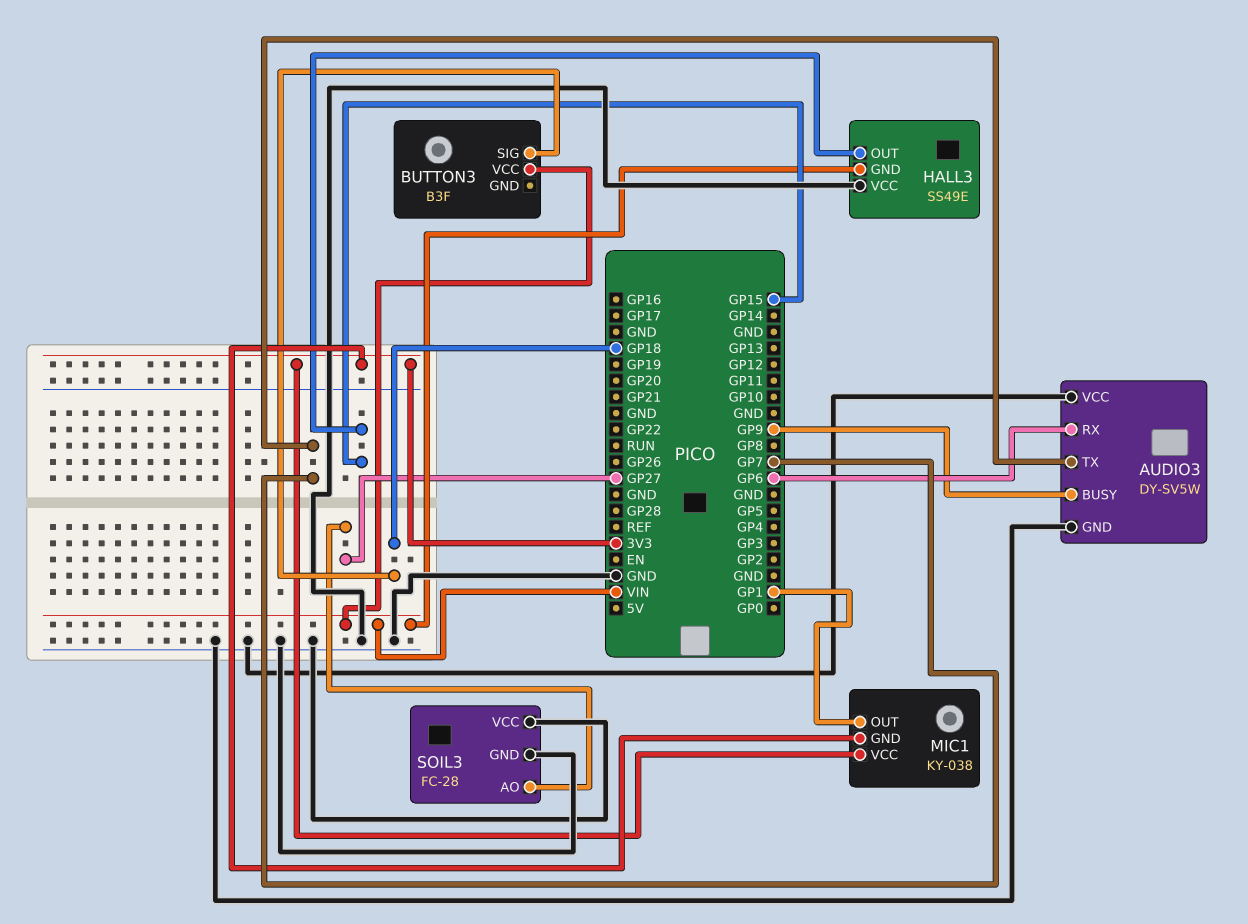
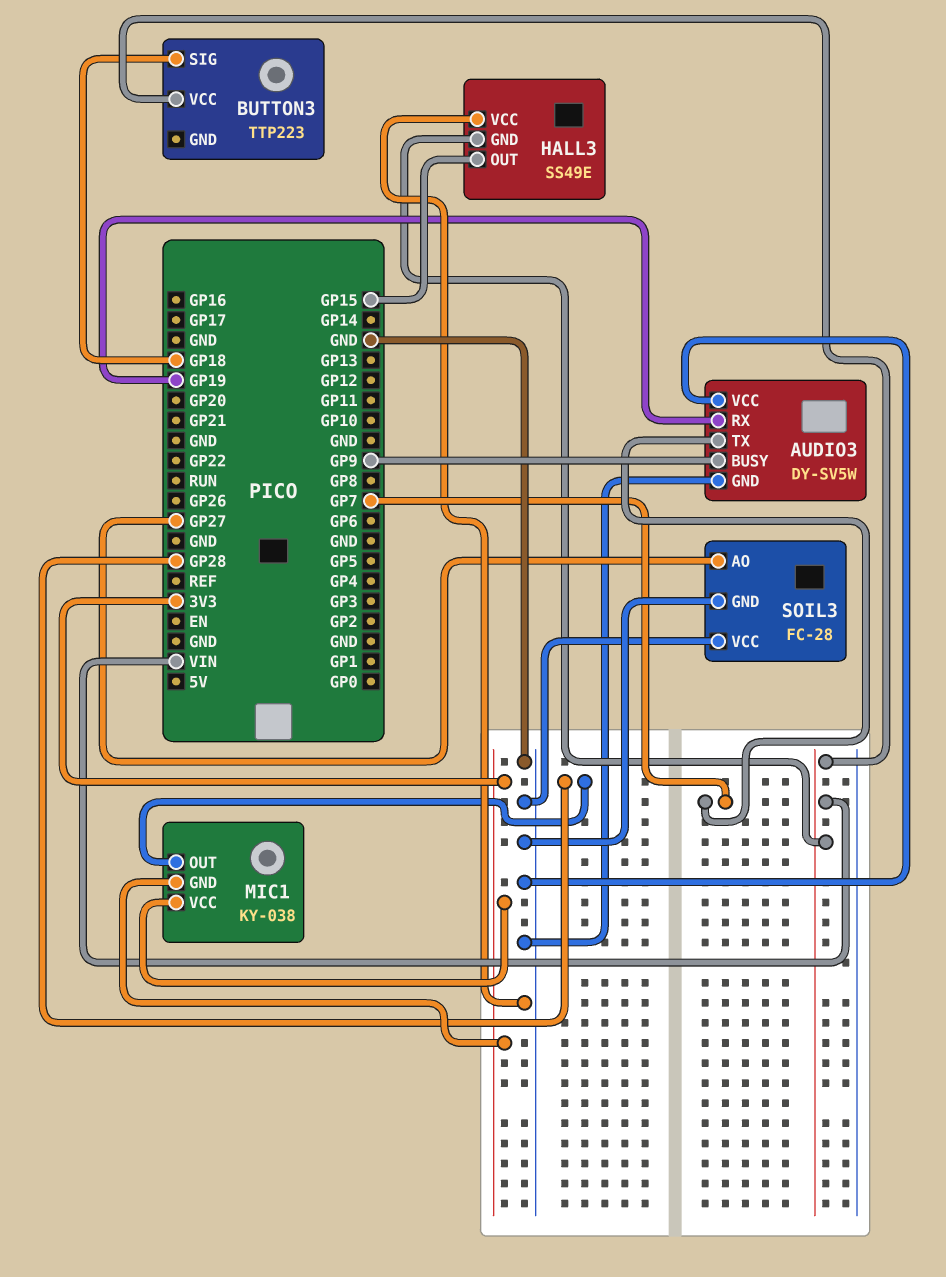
AUDIO3 pin RX: GP6 -> GP19
BUTTON3: B3F -> TTP223
MIC1 pin OUT: GP1 -> GP28

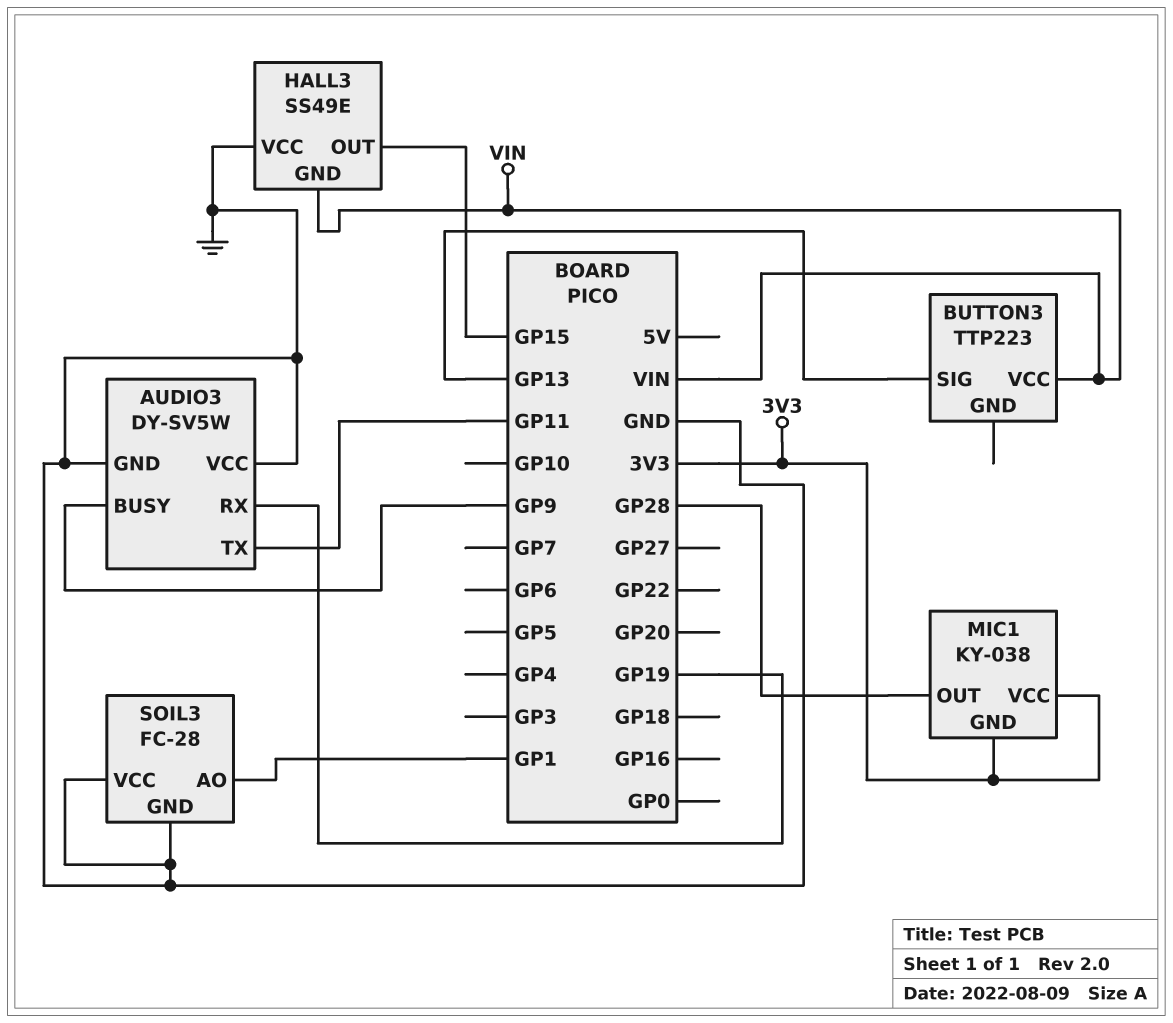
AUDIO3 pin TX: GP7 -> GP11
BUTTON3 pin SIG: GP18 -> GP13
SOIL3 pin AO: GP27 -> GP1

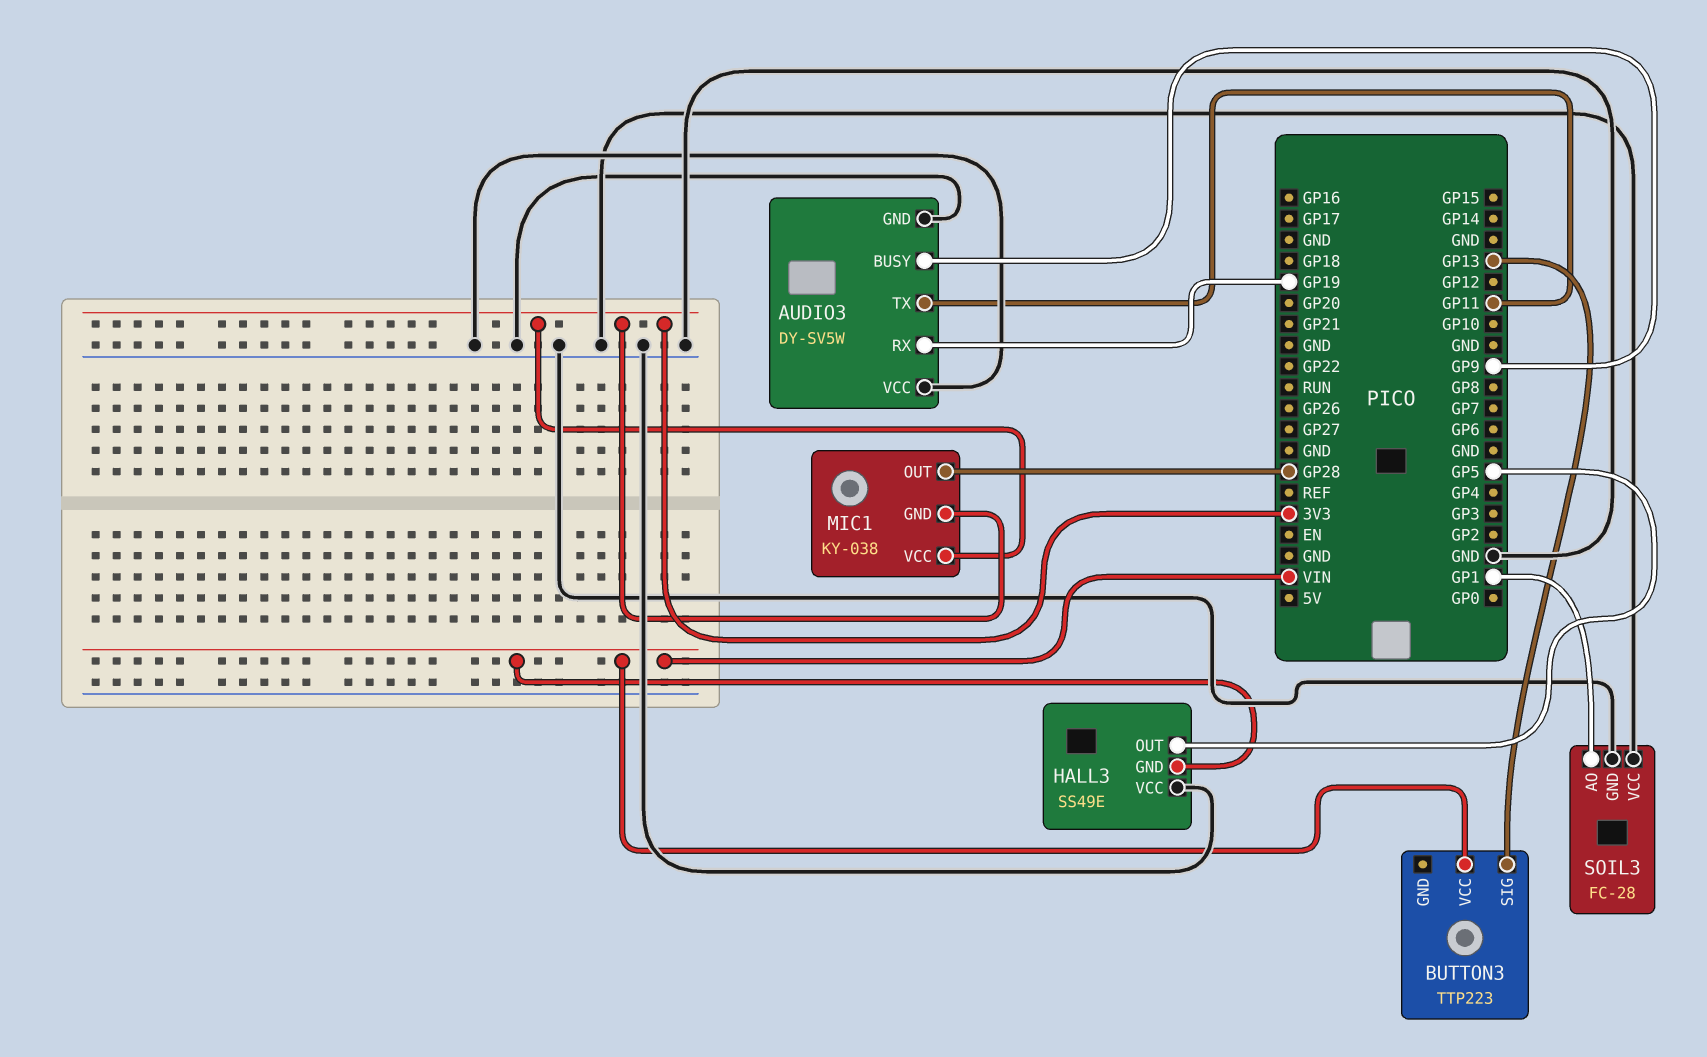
HALL3 pin OUT: GP15 -> GP5

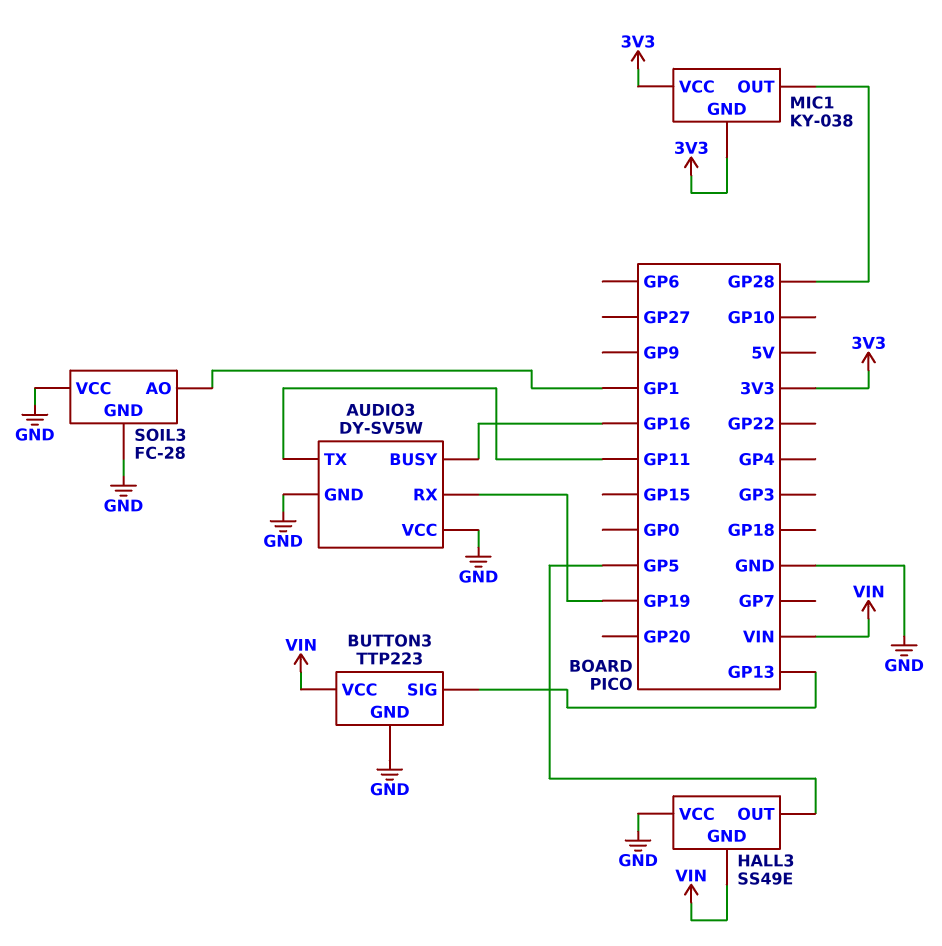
AUDIO3 pin BUSY: GP9 -> GP16
BUTTON3 pin GND: none -> GND

